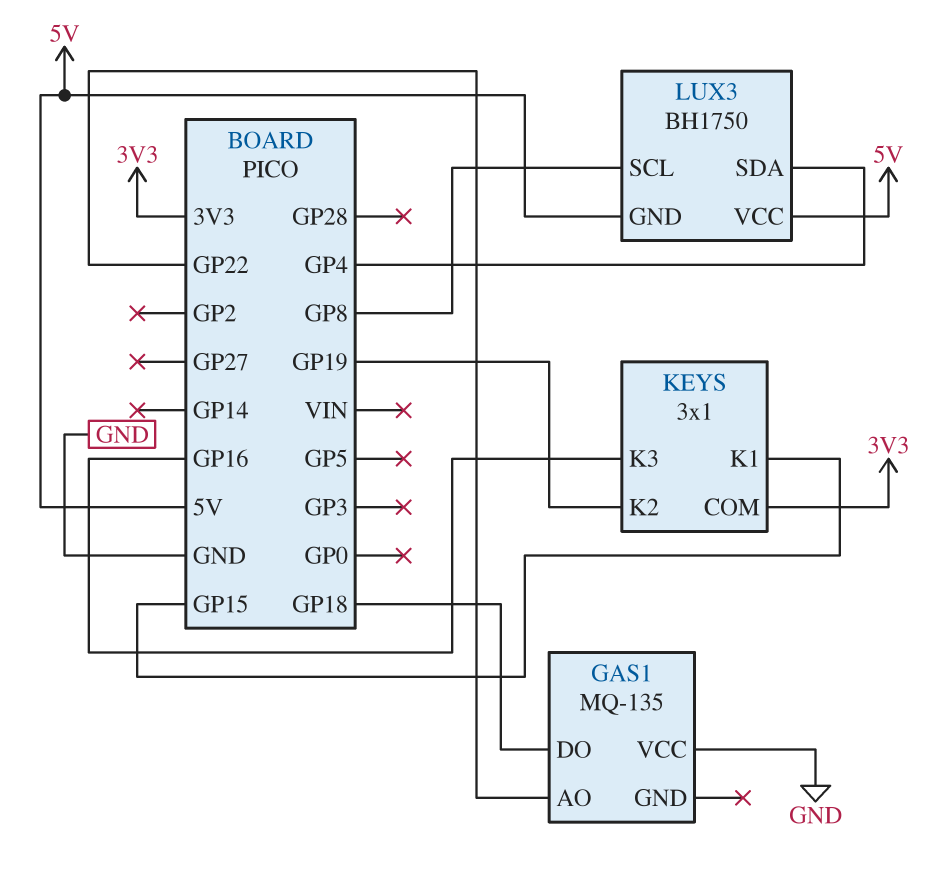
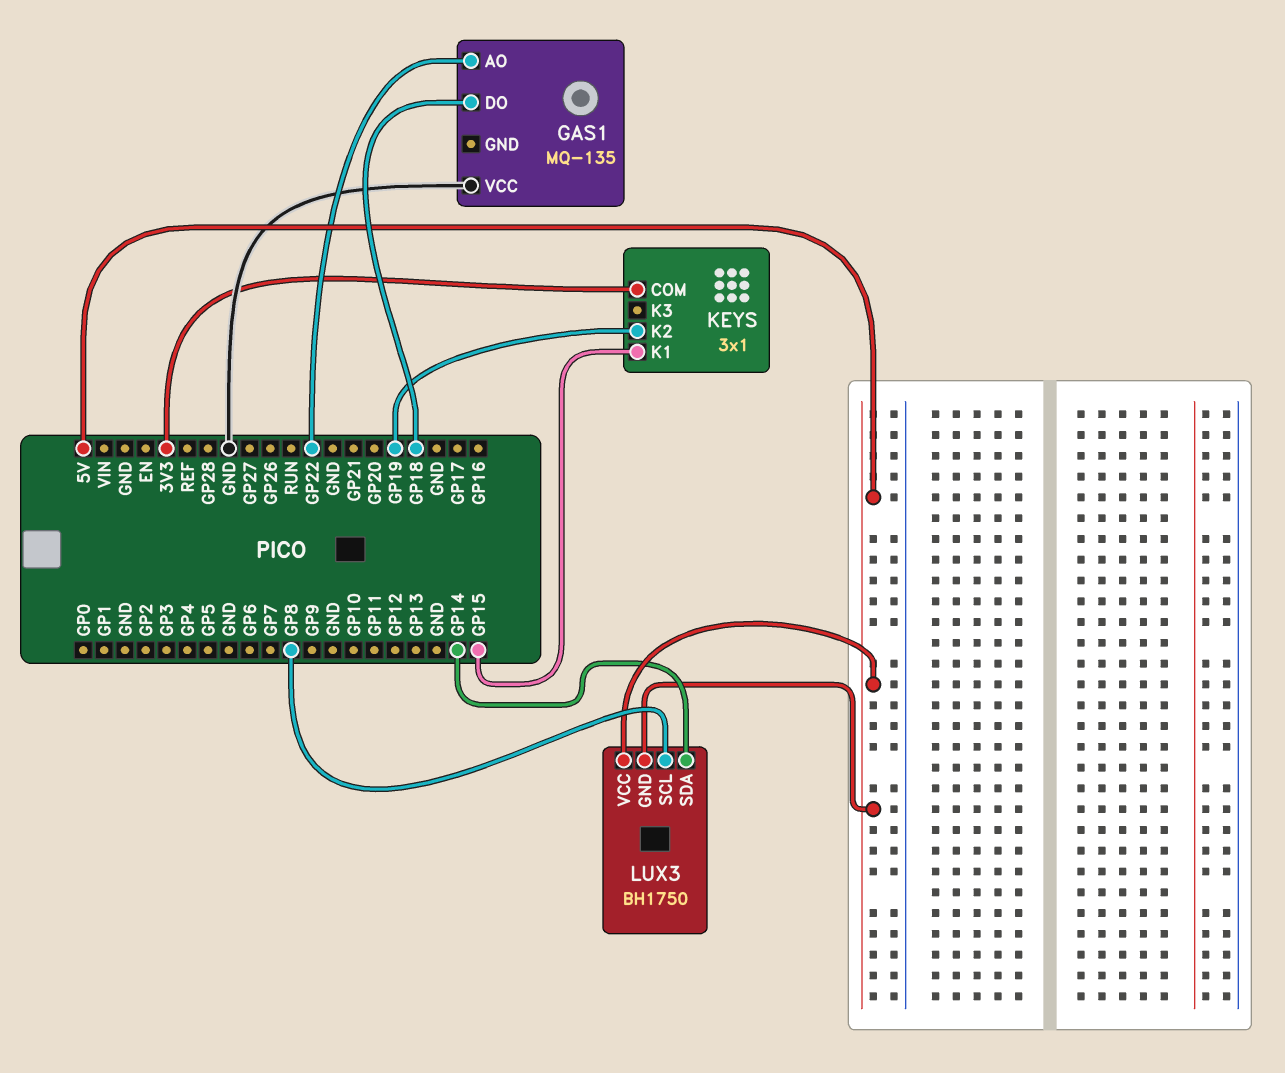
KEYS pin K3: GP16 -> none
LUX3 pin SDA: GP4 -> GP14

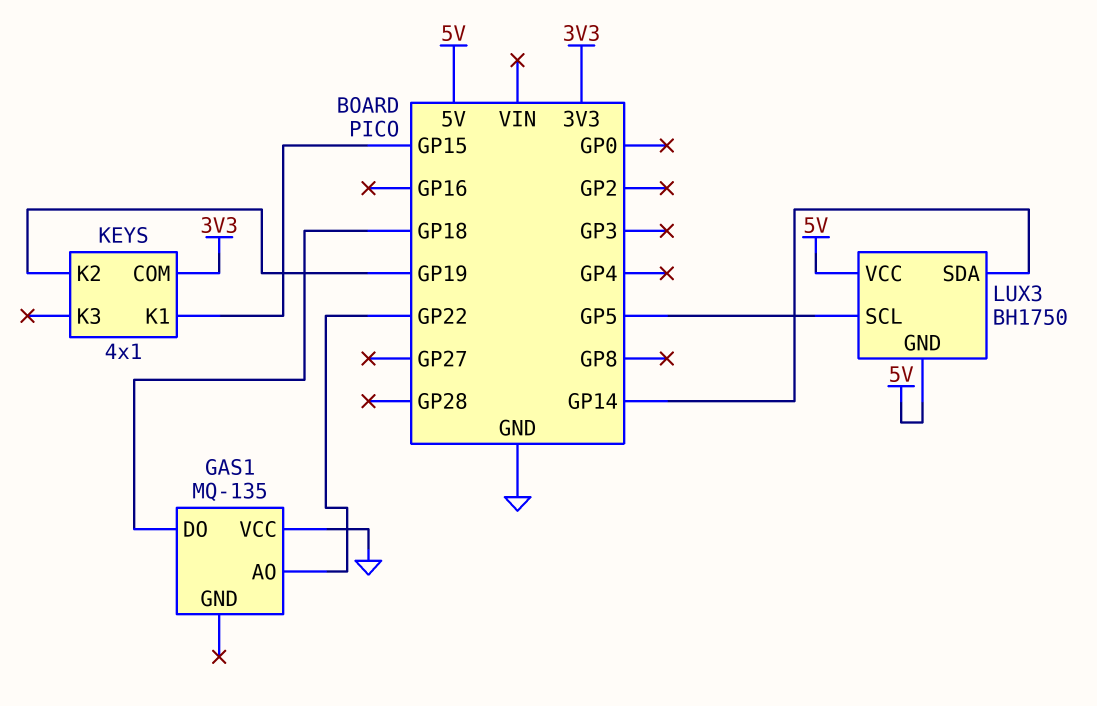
KEYS: 3x1 -> 4x1
LUX3 pin SCL: GP8 -> GP5

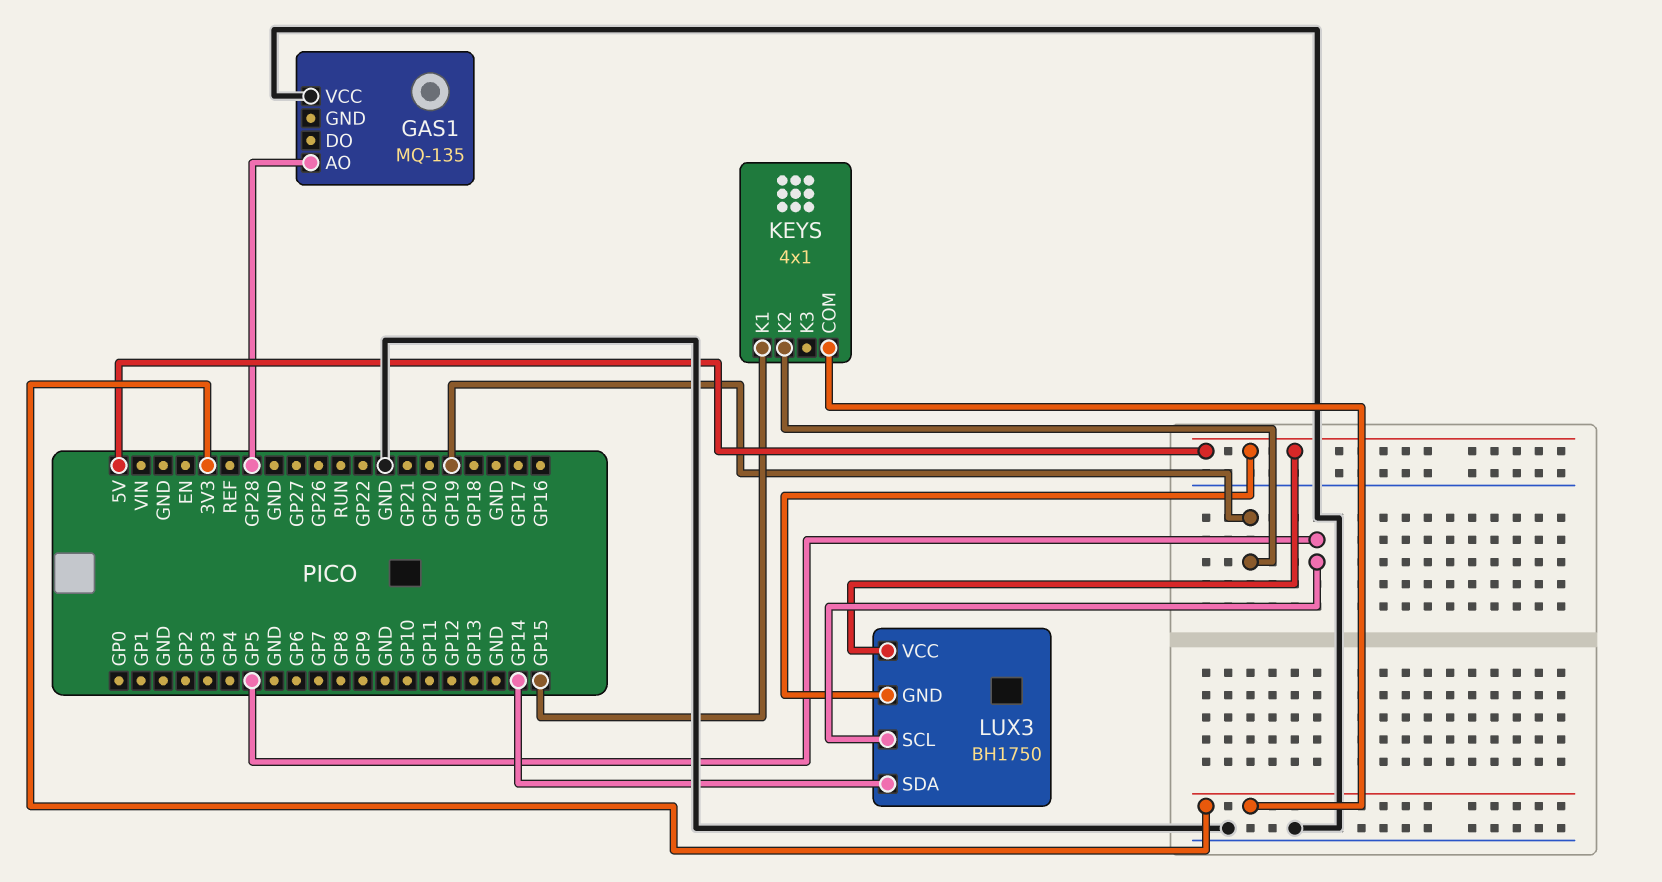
GAS1 pin AO: GP22 -> GP28
GAS1 pin DO: GP18 -> none

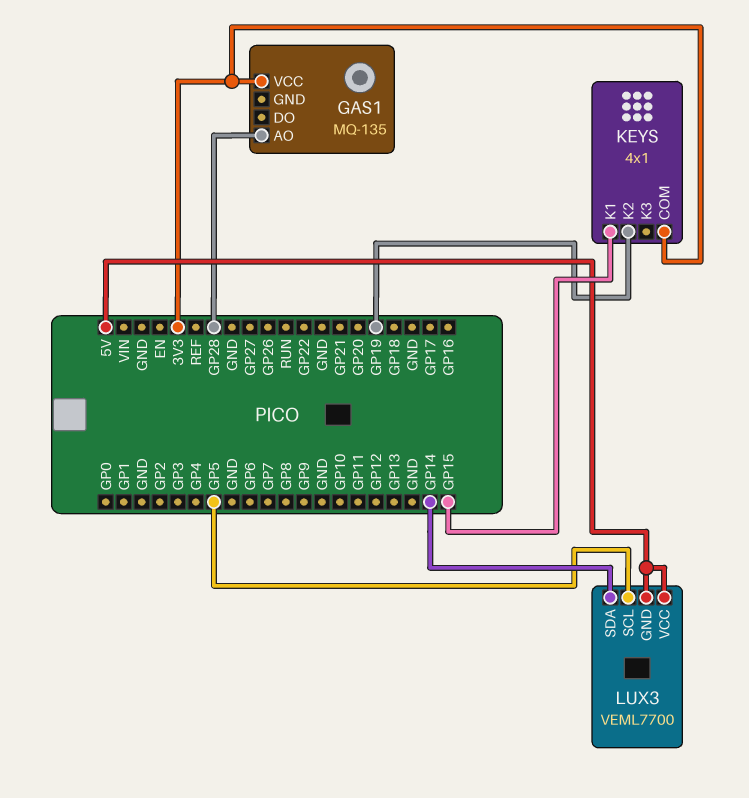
GAS1 pin VCC: GND -> 3V3
LUX3: BH1750 -> VEML7700

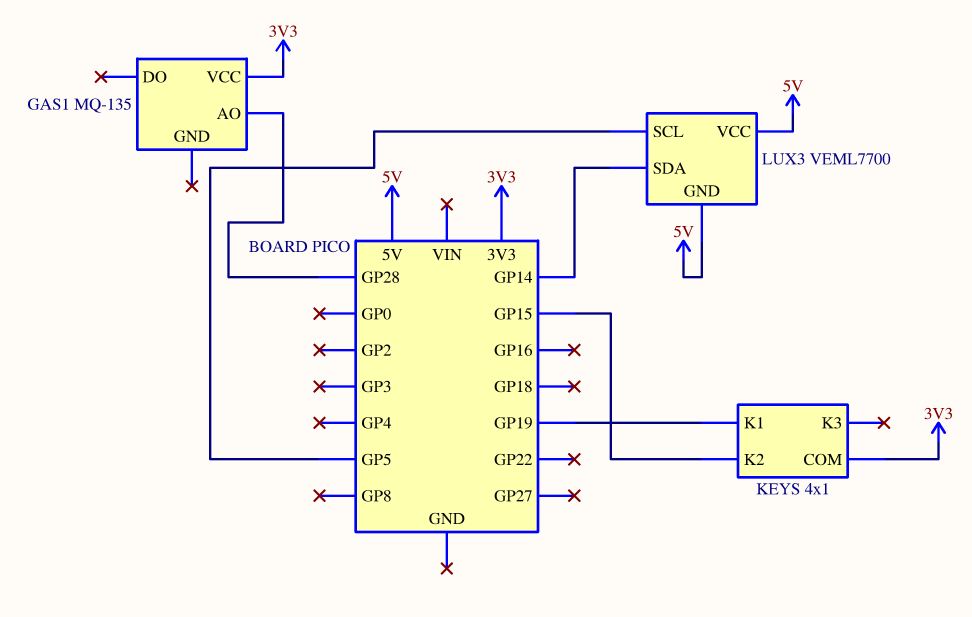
KEYS pin K1: GP15 -> GP19
KEYS pin K2: GP19 -> GP15

